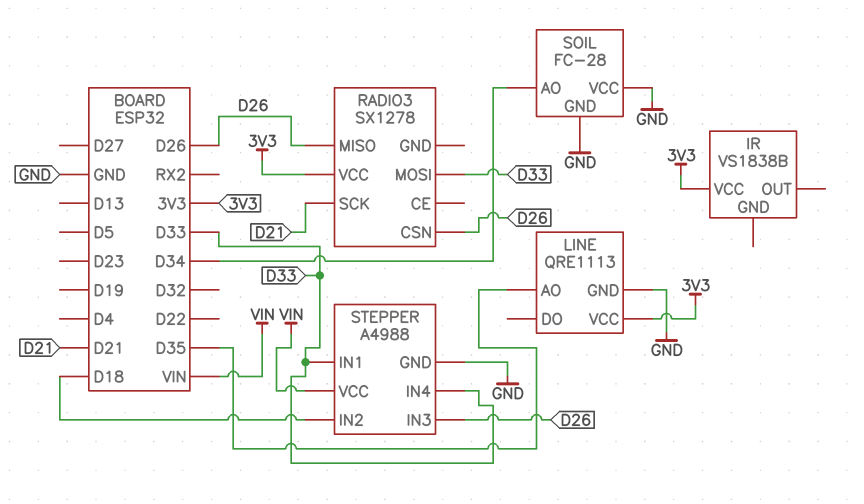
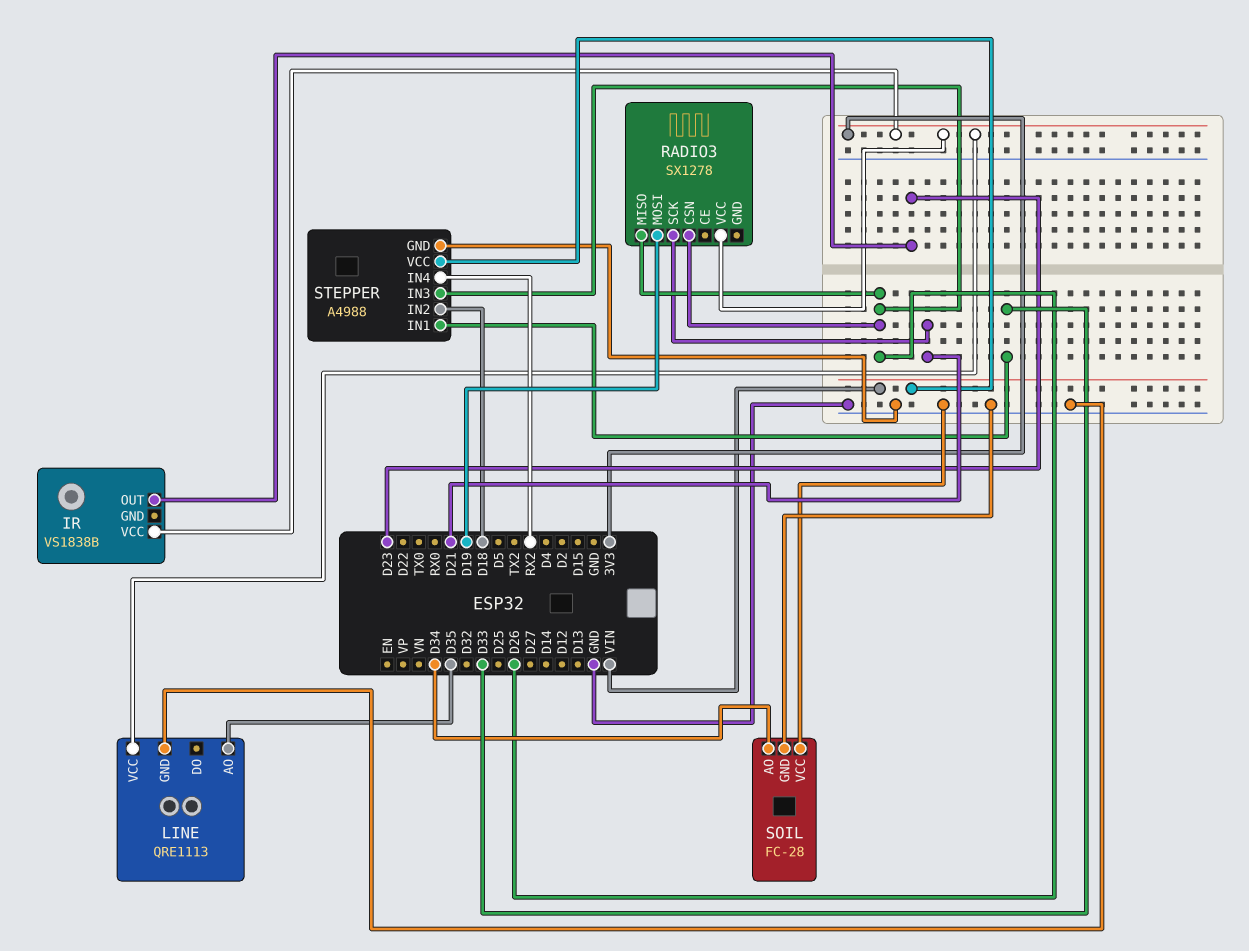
IR pin OUT: none -> D23
RADIO3 pin MOSI: D33 -> D19
STEPPER pin IN4: D33 -> RX2

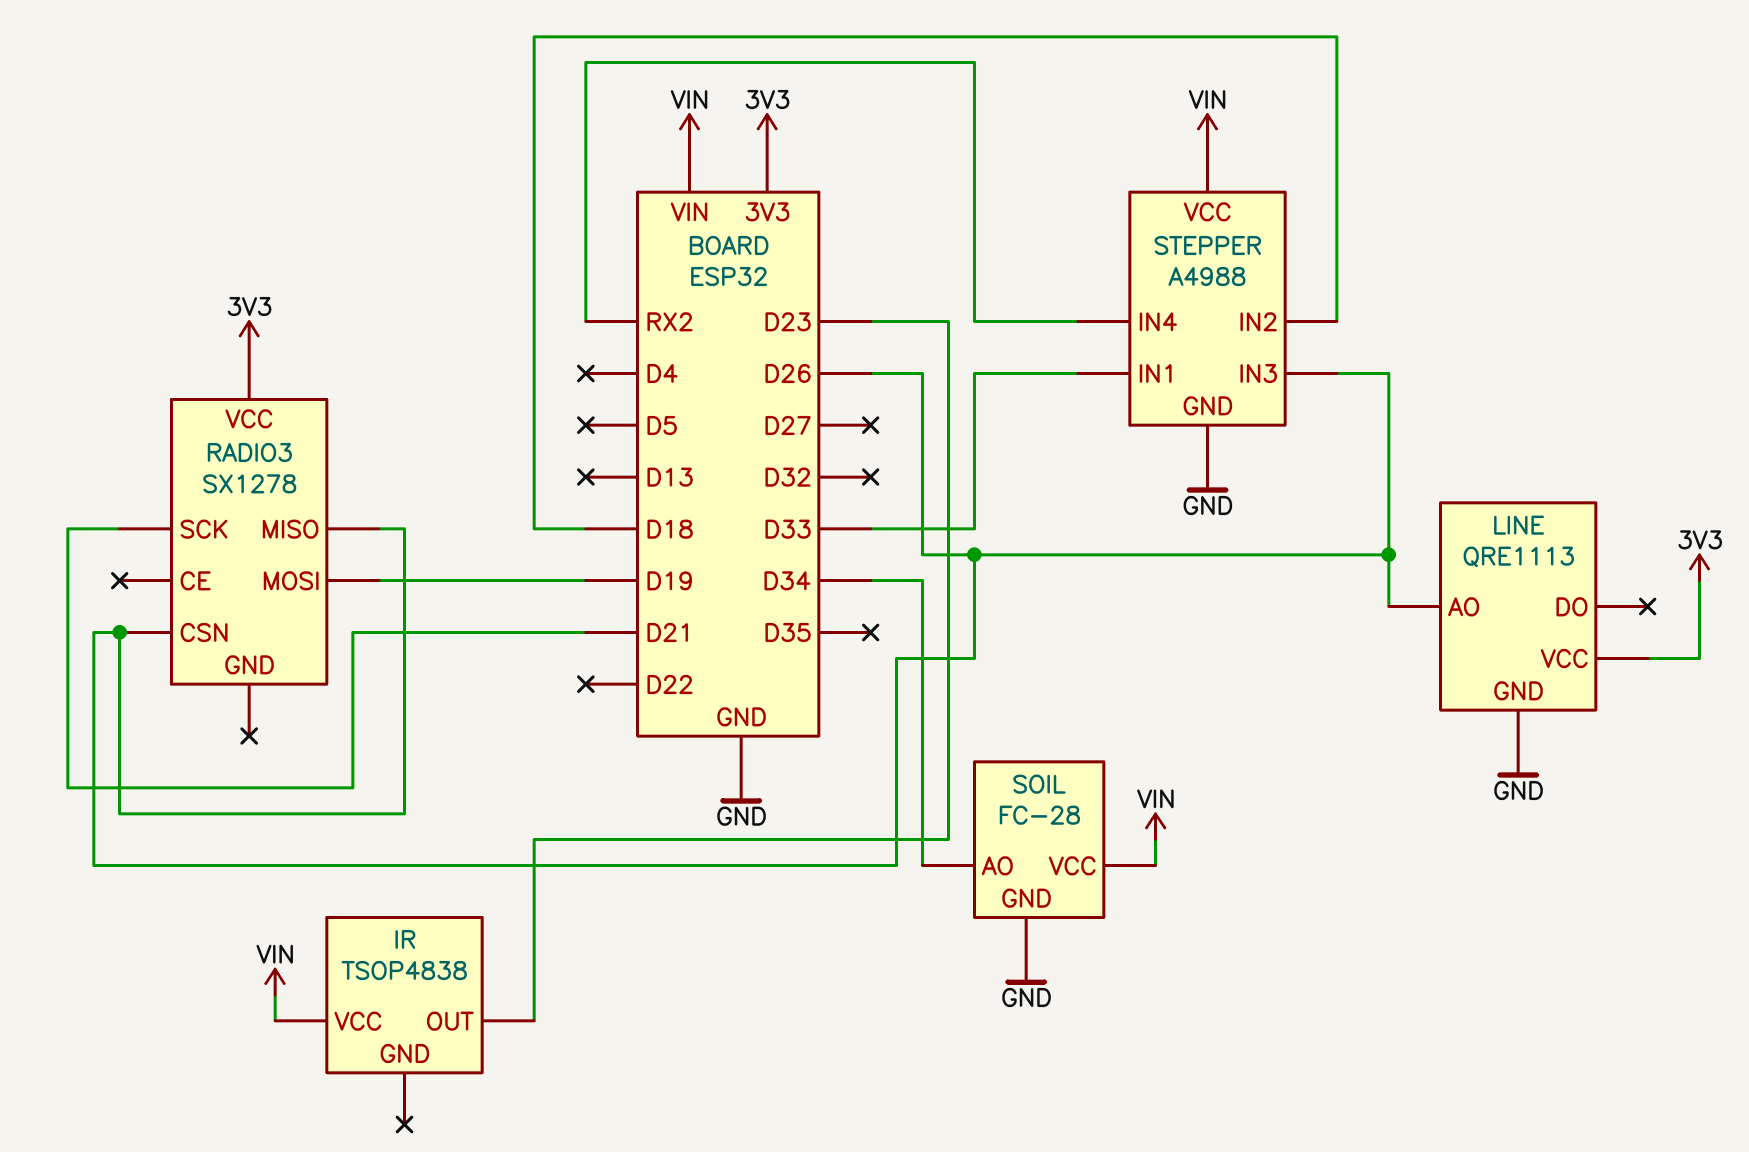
IR: VS1838B -> TSOP4838
IR pin VCC: 3V3 -> VIN
LINE pin AO: D35 -> D26
SOIL pin VCC: GND -> VIN

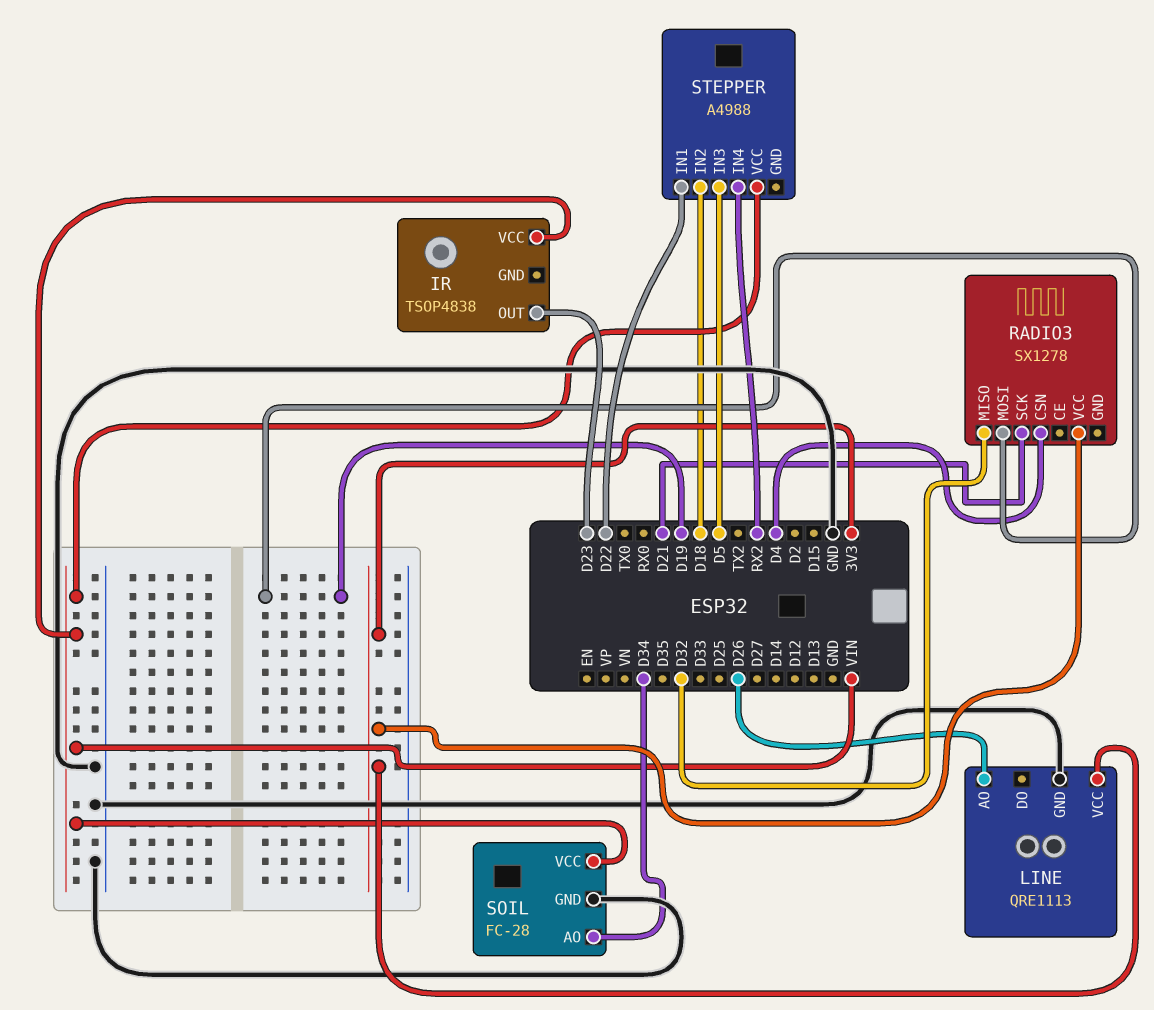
RADIO3 pin CSN: D26 -> D4
RADIO3 pin MISO: D26 -> D32
STEPPER pin GND: GND -> none
STEPPER pin IN1: D33 -> D22
STEPPER pin IN3: D26 -> D5

